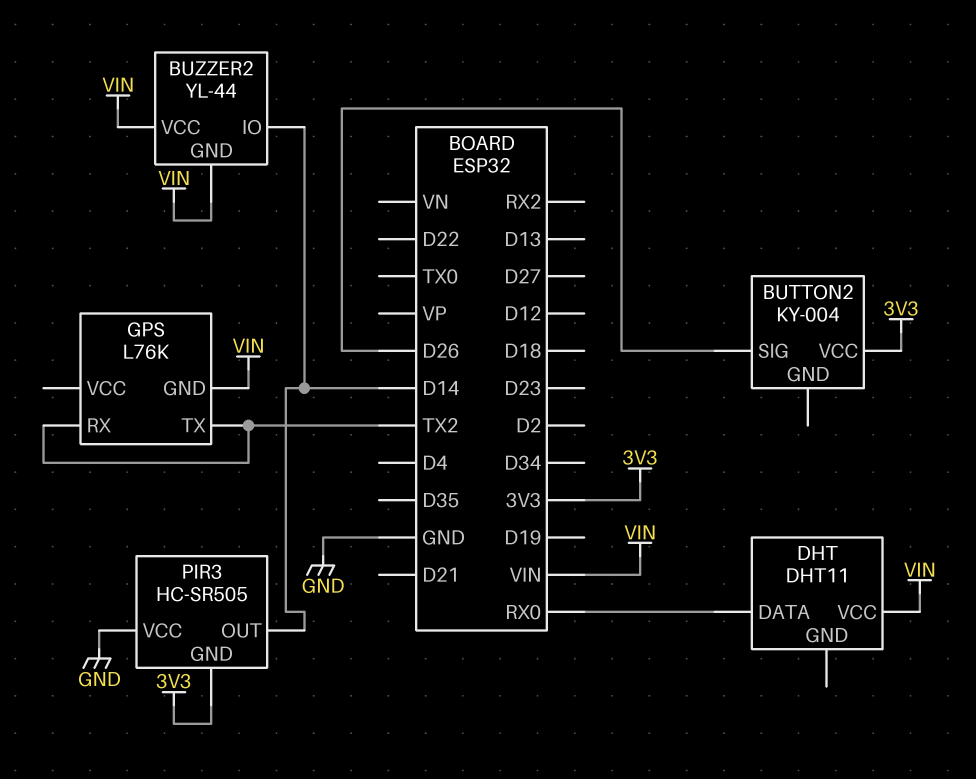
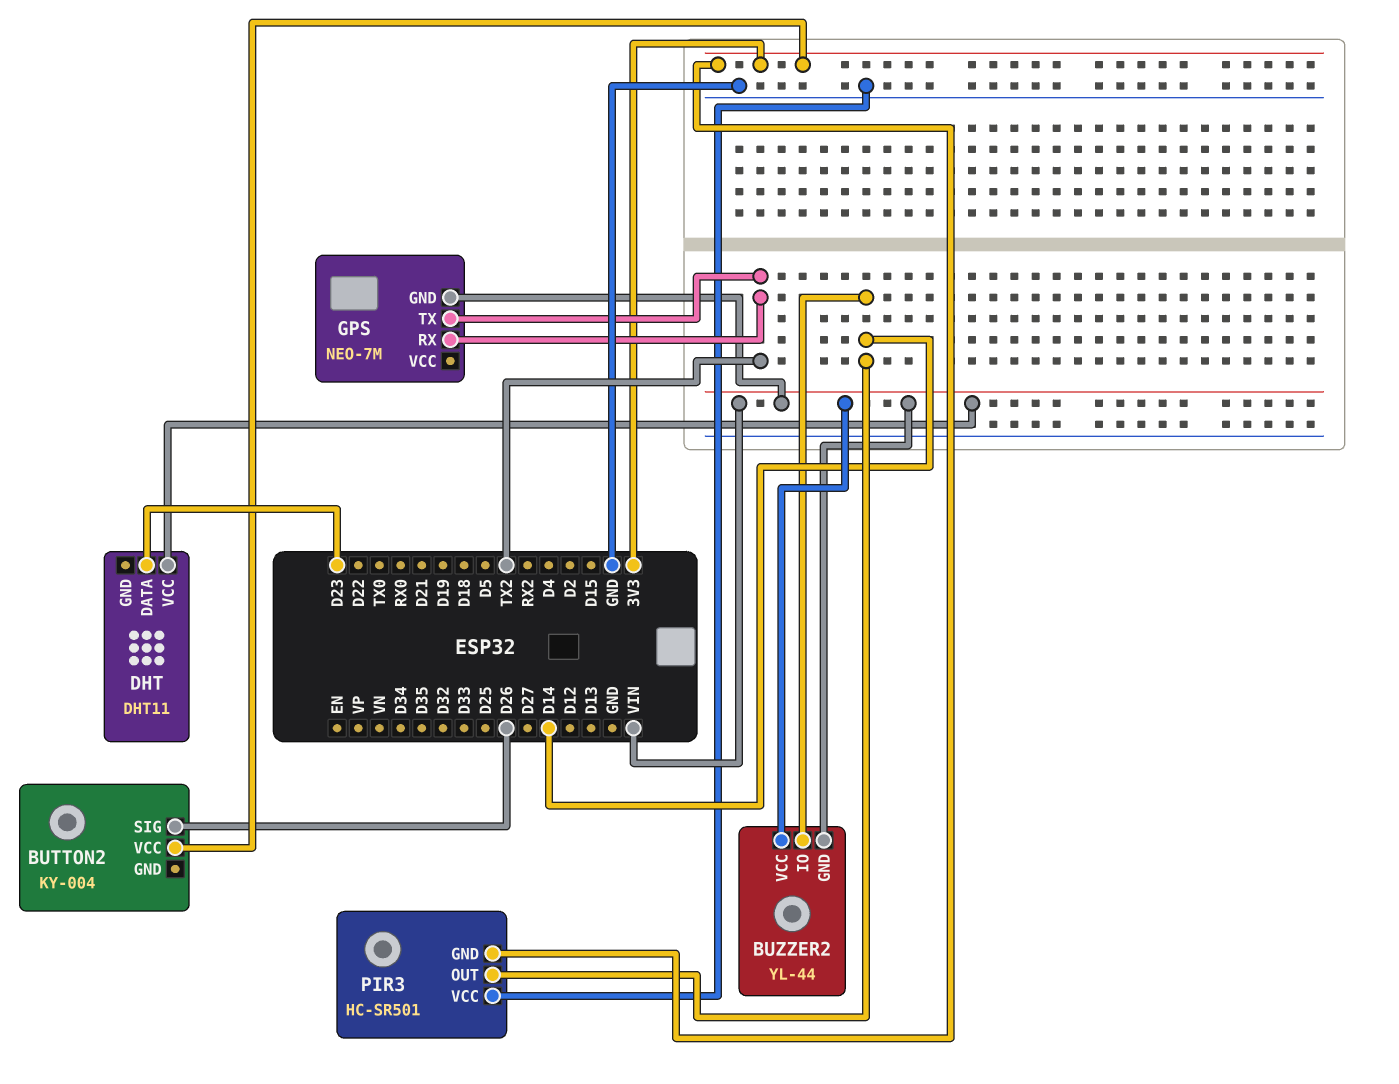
DHT pin DATA: RX0 -> D23
GPS: L76K -> NEO-7M
PIR3: HC-SR505 -> HC-SR501

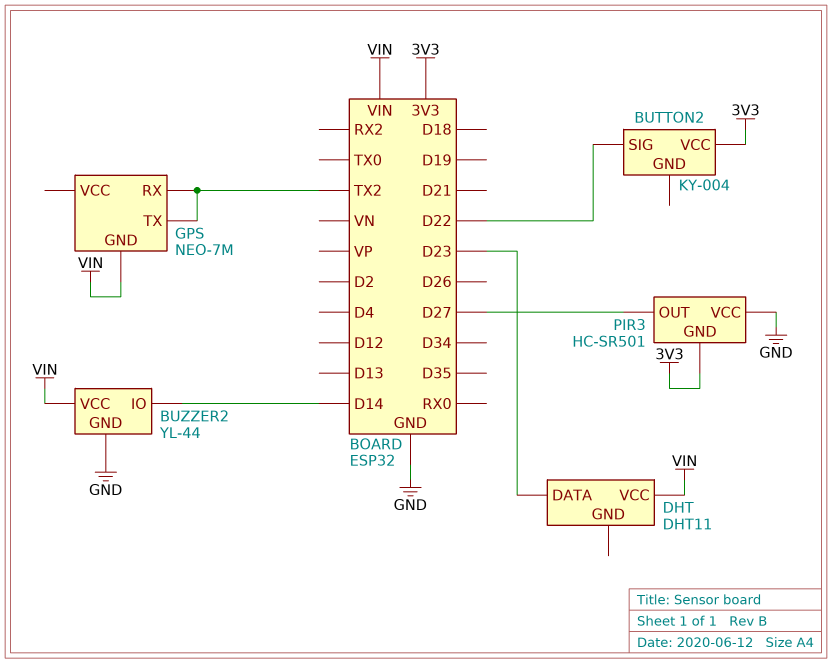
BUTTON2 pin SIG: D26 -> D22
BUZZER2 pin GND: VIN -> GND
PIR3 pin OUT: D14 -> D27

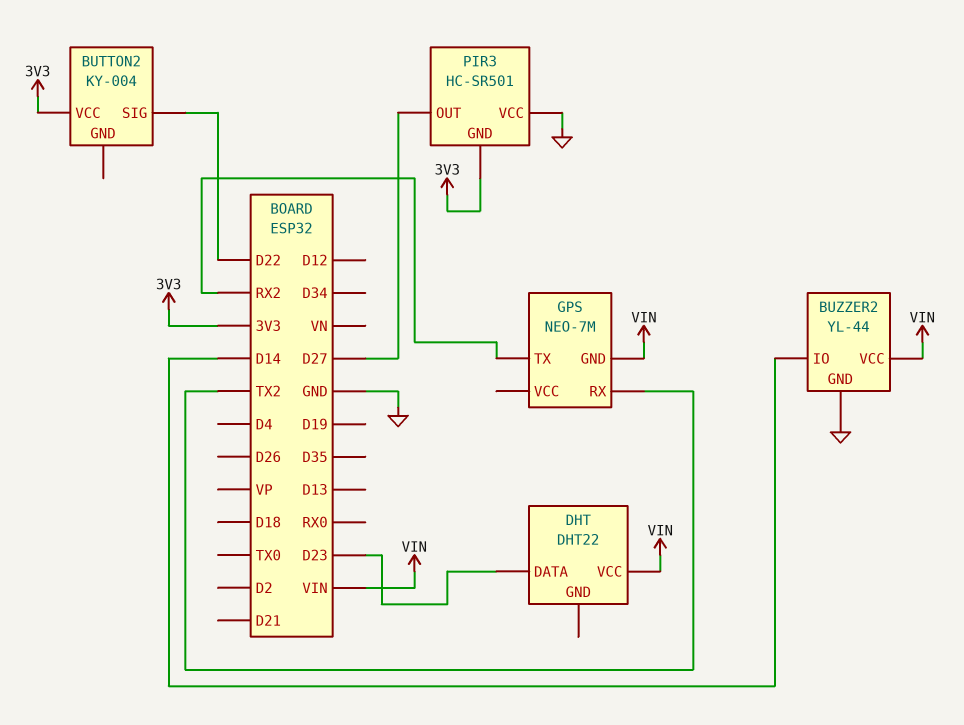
DHT: DHT11 -> DHT22
GPS pin TX: TX2 -> RX2

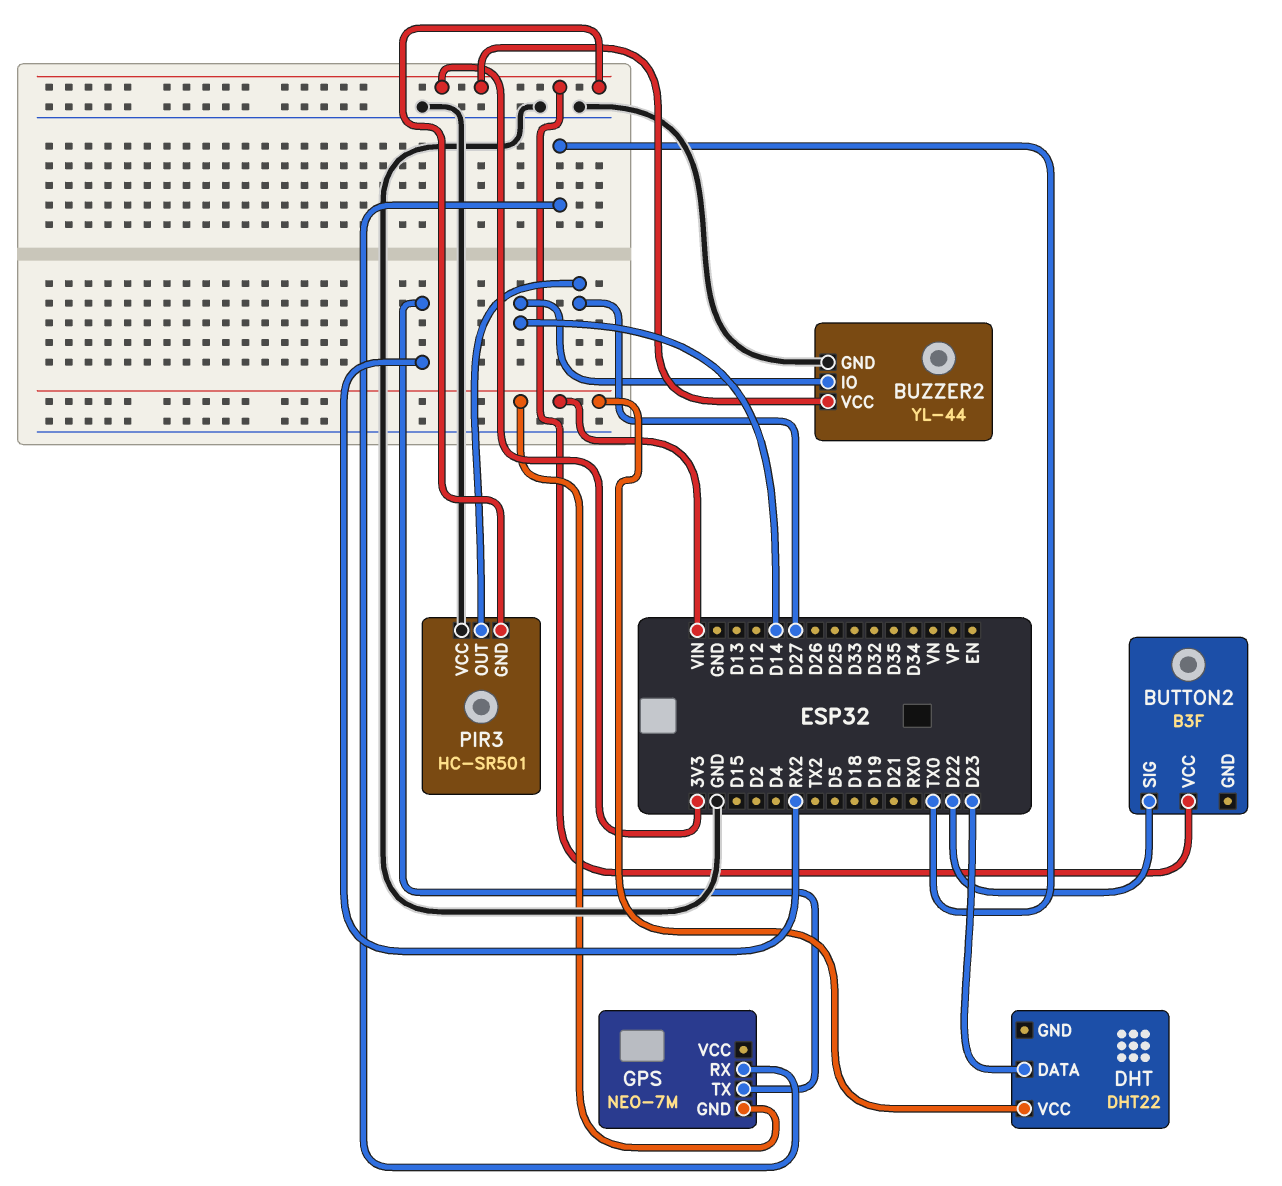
BUTTON2: KY-004 -> B3F
BUZZER2 pin VCC: VIN -> 3V3
GPS pin RX: TX2 -> TX0

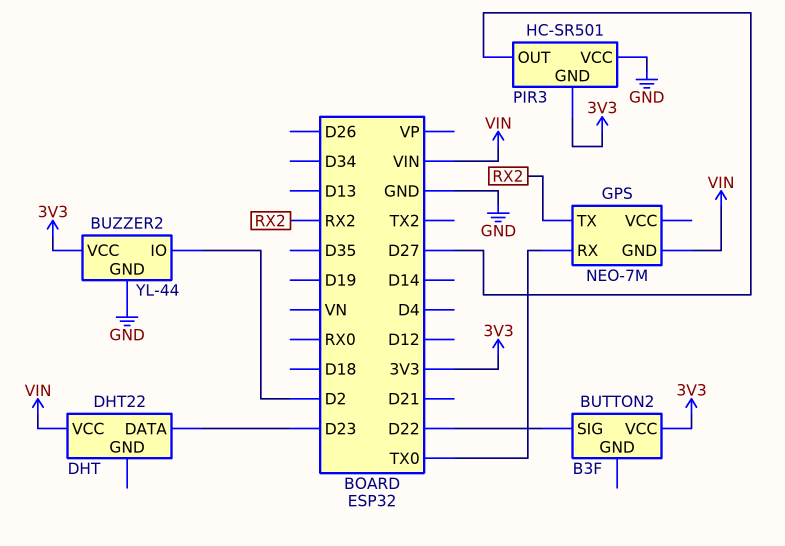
BUZZER2 pin IO: D14 -> D2

